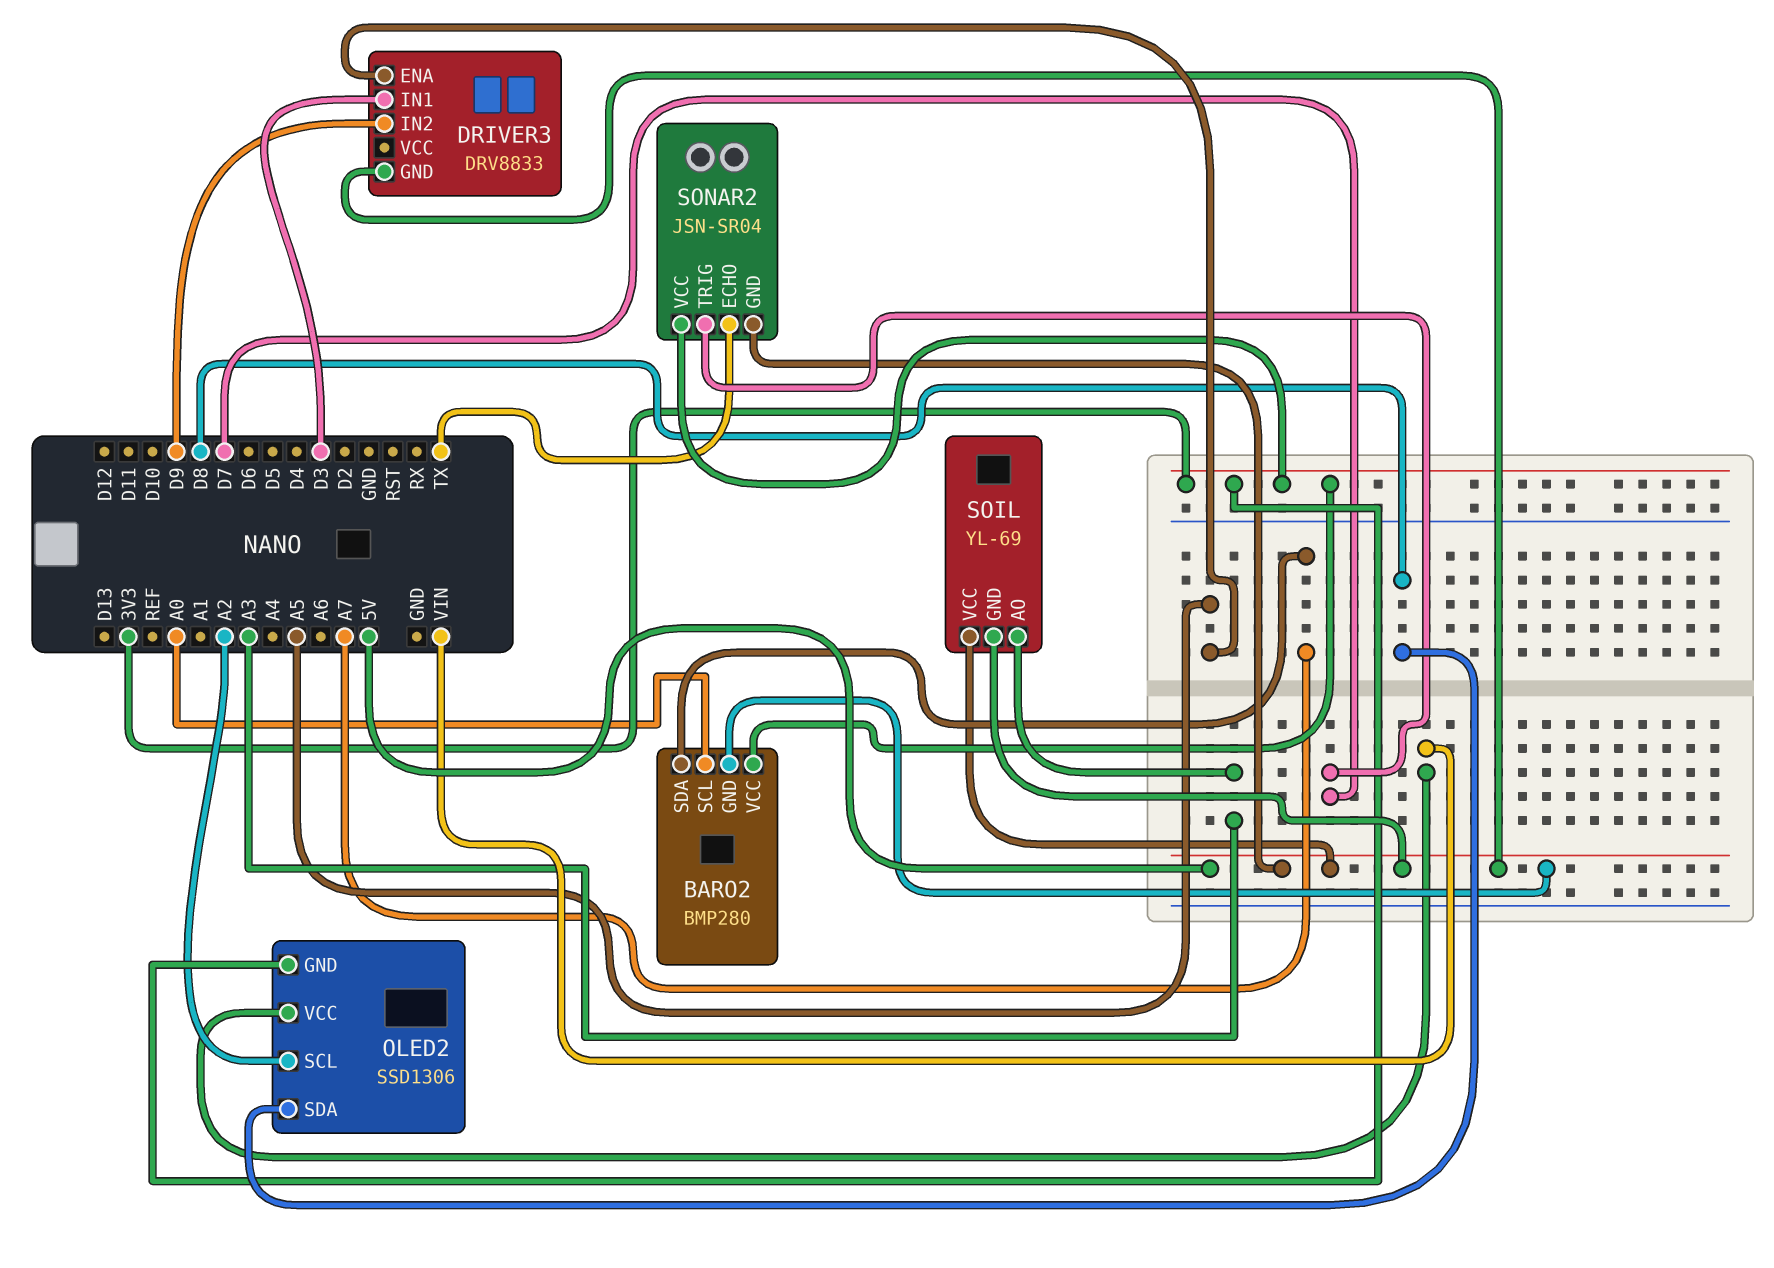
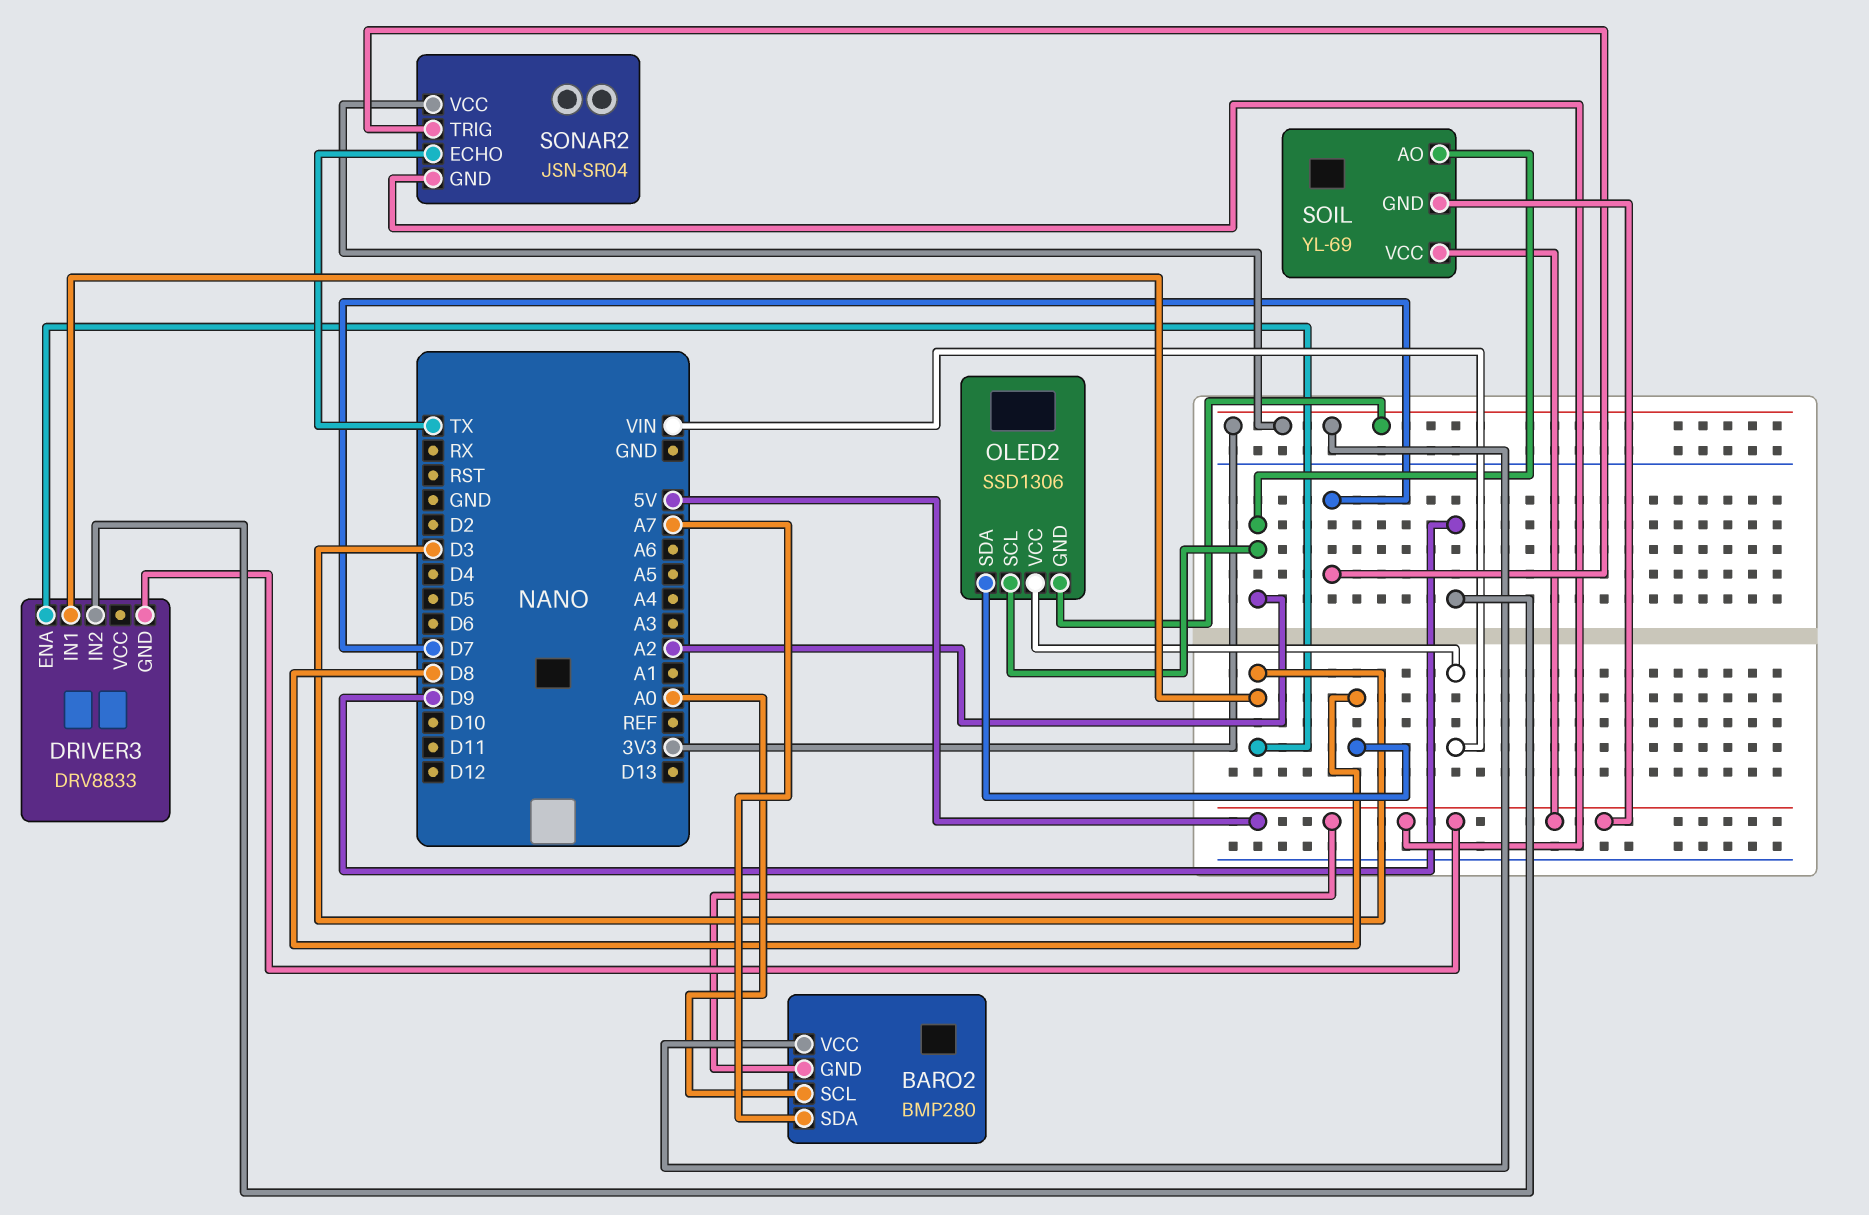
DRIVER3 pin ENA: A5 -> D3
SOIL pin AO: A3 -> A2

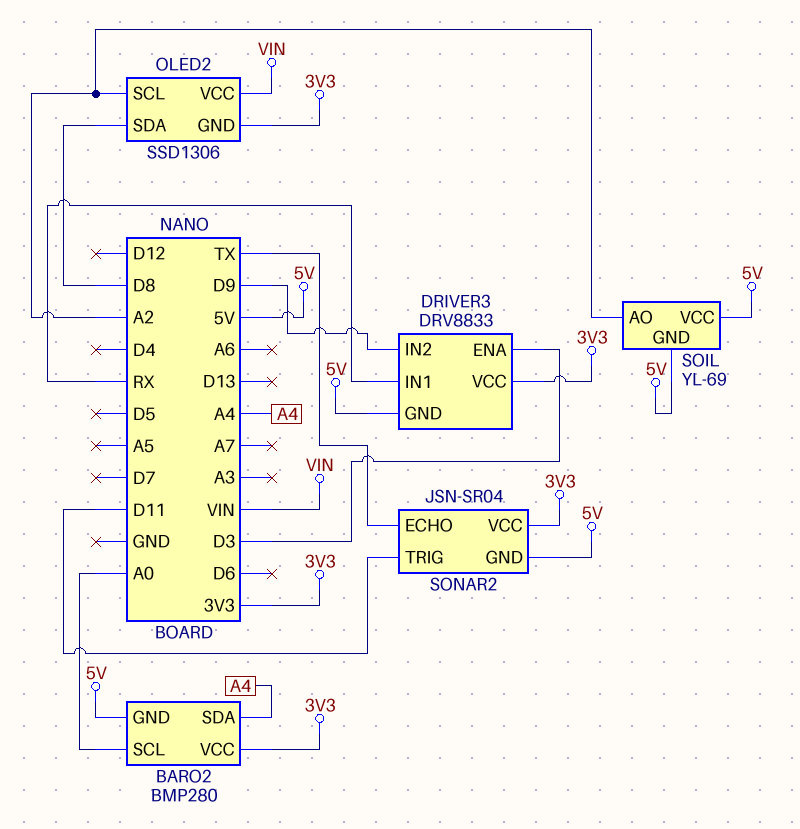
BARO2 pin SDA: A7 -> A4
DRIVER3 pin IN1: D3 -> RX
DRIVER3 pin VCC: none -> 3V3
SONAR2 pin TRIG: D7 -> D11

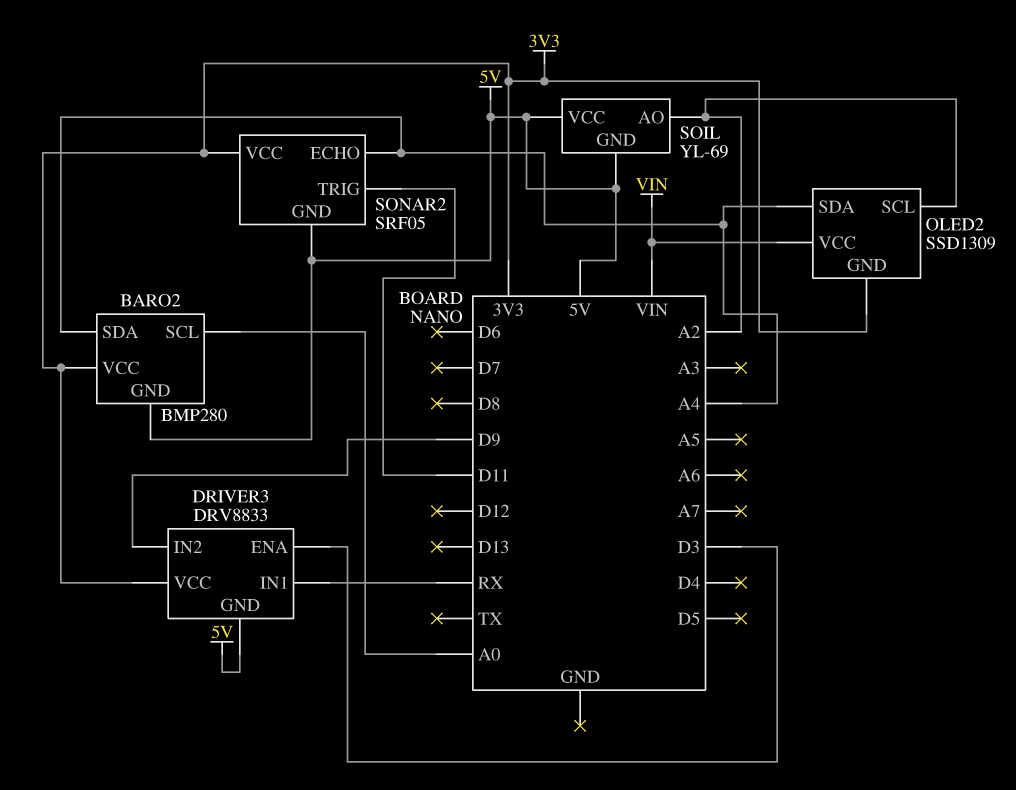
OLED2: SSD1306 -> SSD1309
OLED2 pin SDA: D8 -> A4
SONAR2: JSN-SR04 -> SRF05
SONAR2 pin ECHO: TX -> A4

